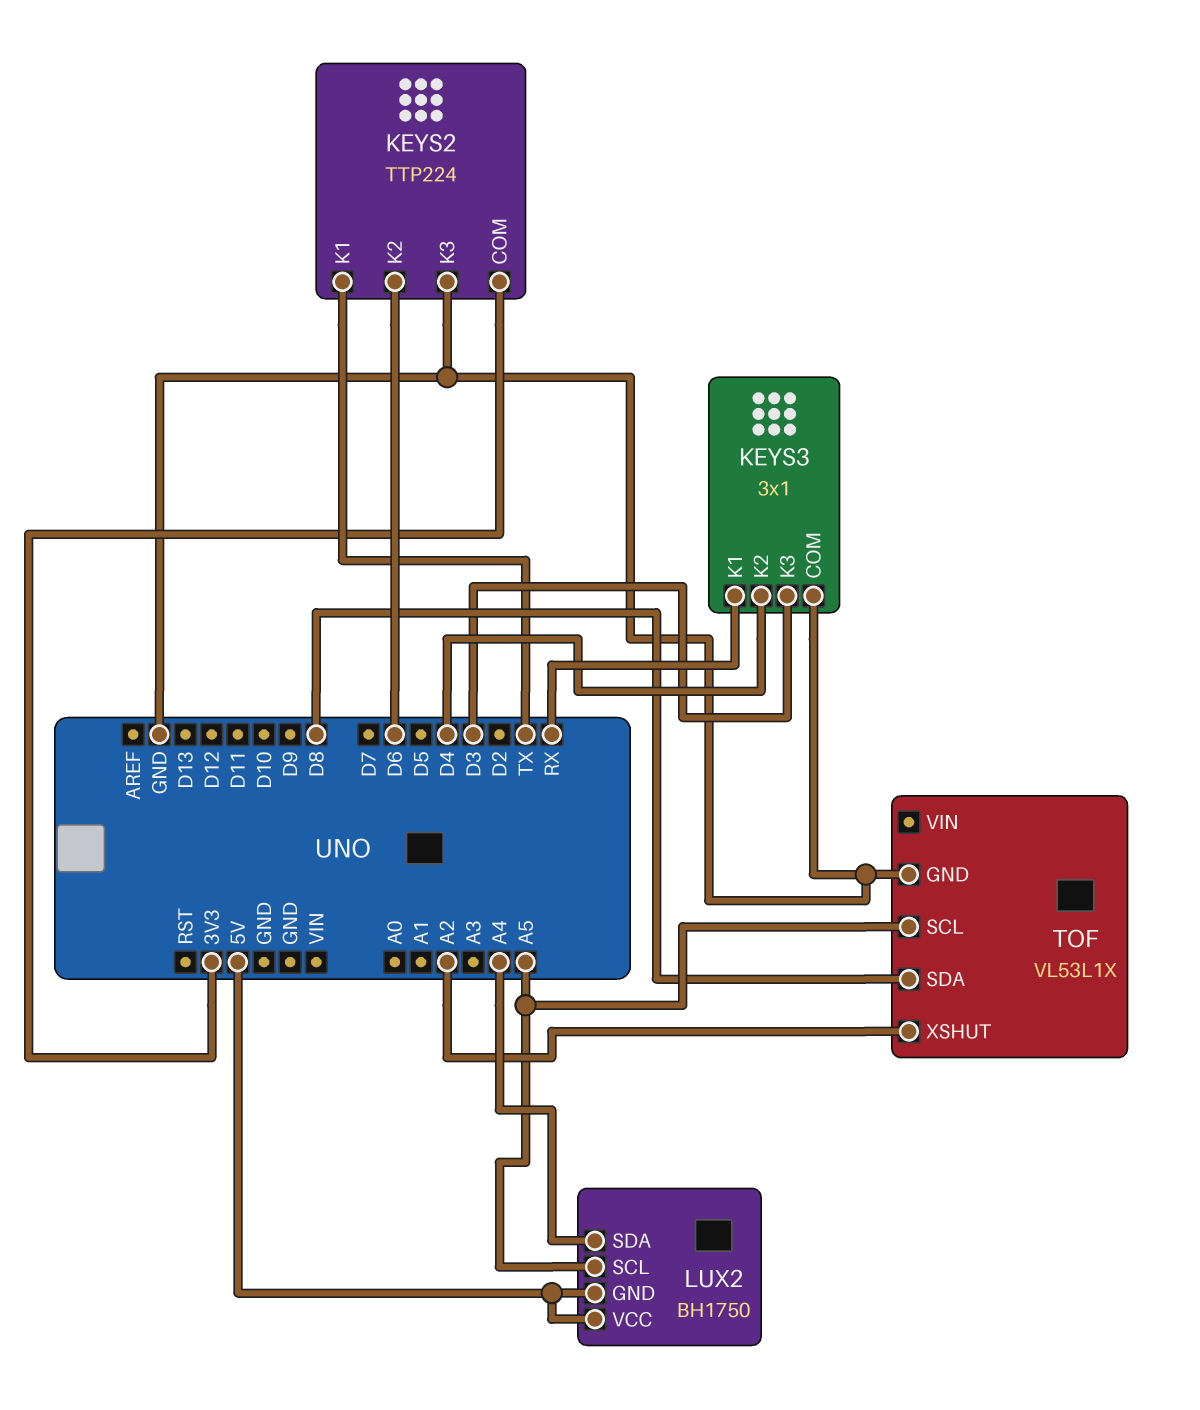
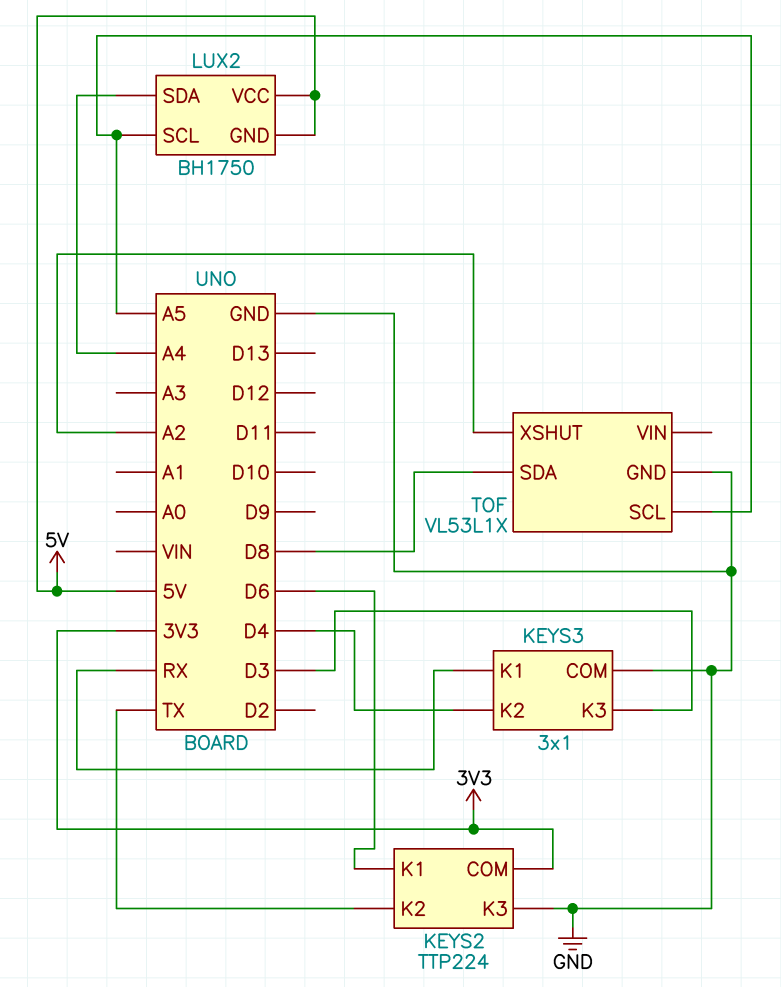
KEYS2 pin K1: TX -> D6
KEYS2 pin K2: D6 -> TX

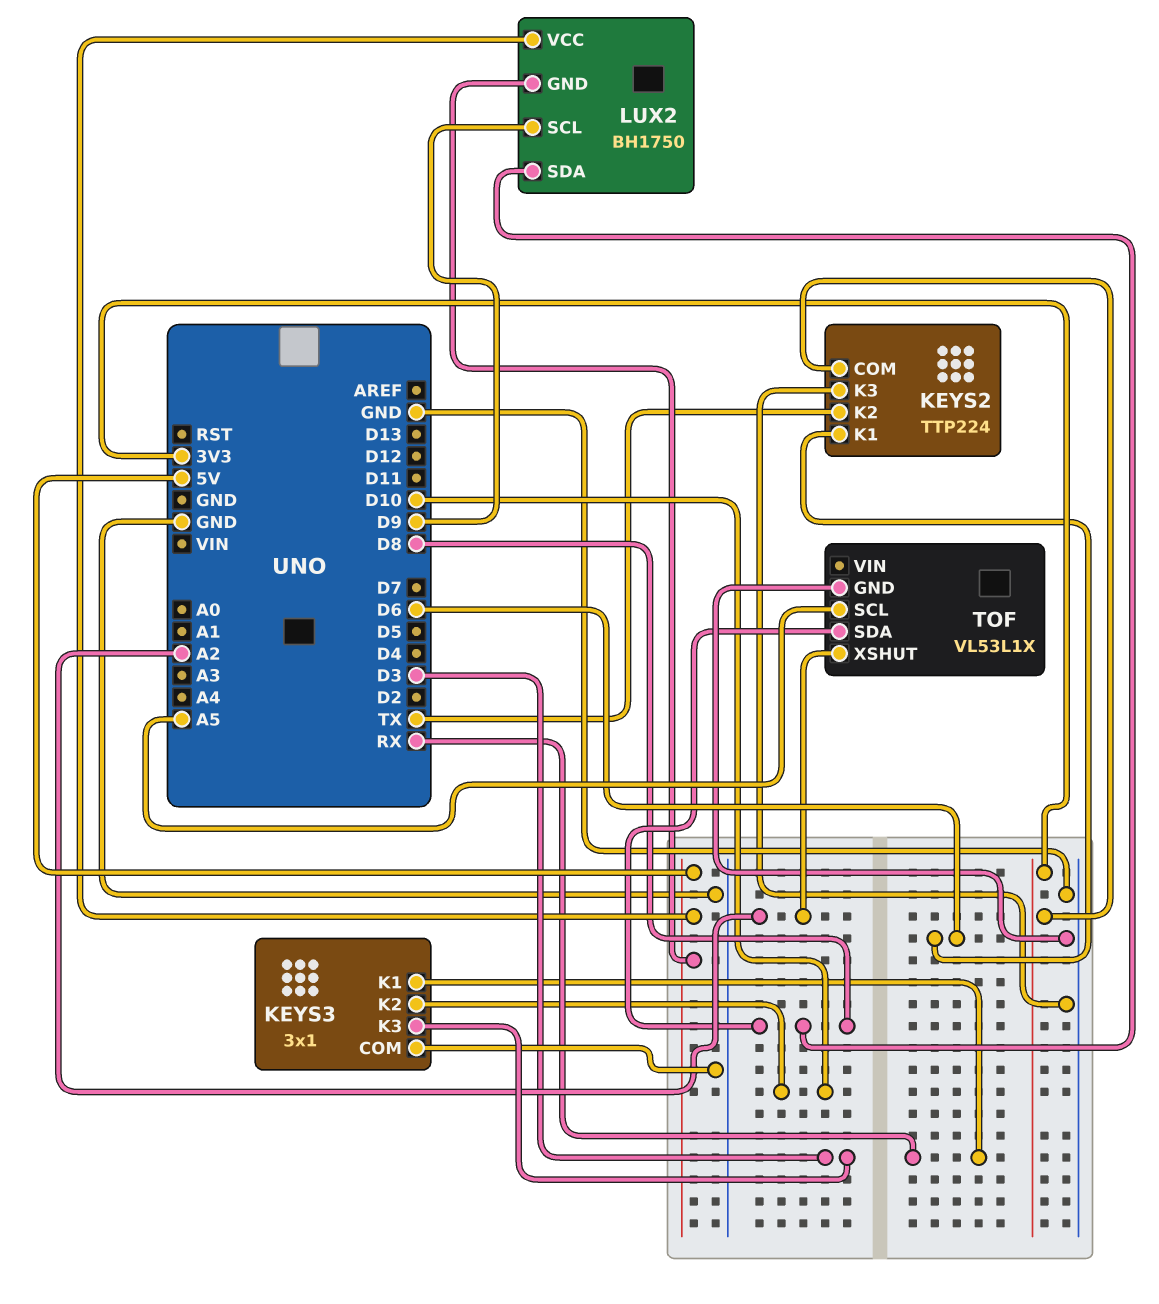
KEYS3 pin K2: D4 -> D10
LUX2 pin SCL: A5 -> D9
LUX2 pin SDA: A4 -> D8

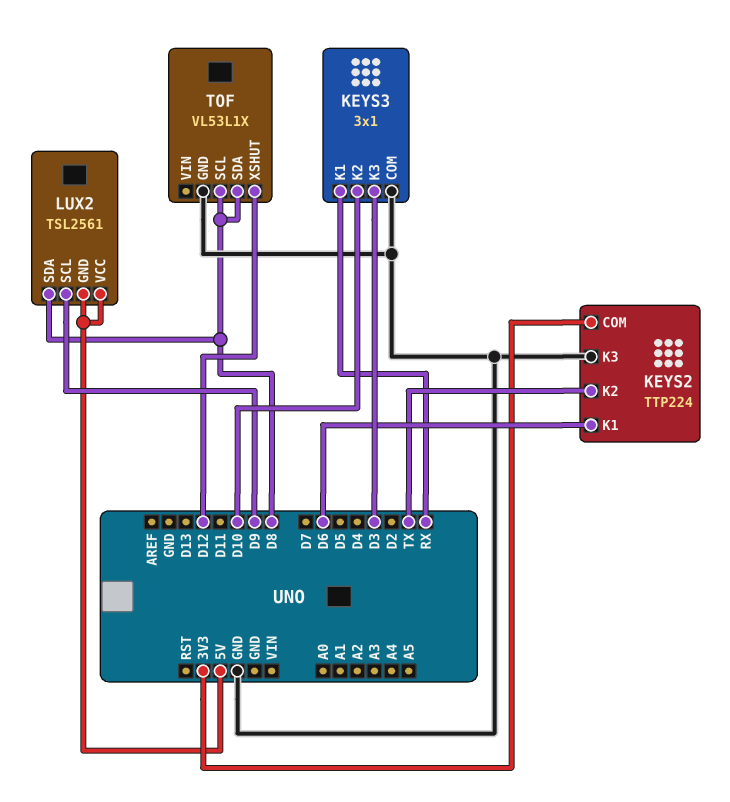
LUX2: BH1750 -> TSL2561
TOF pin SCL: A5 -> D8
TOF pin XSHUT: A2 -> D12

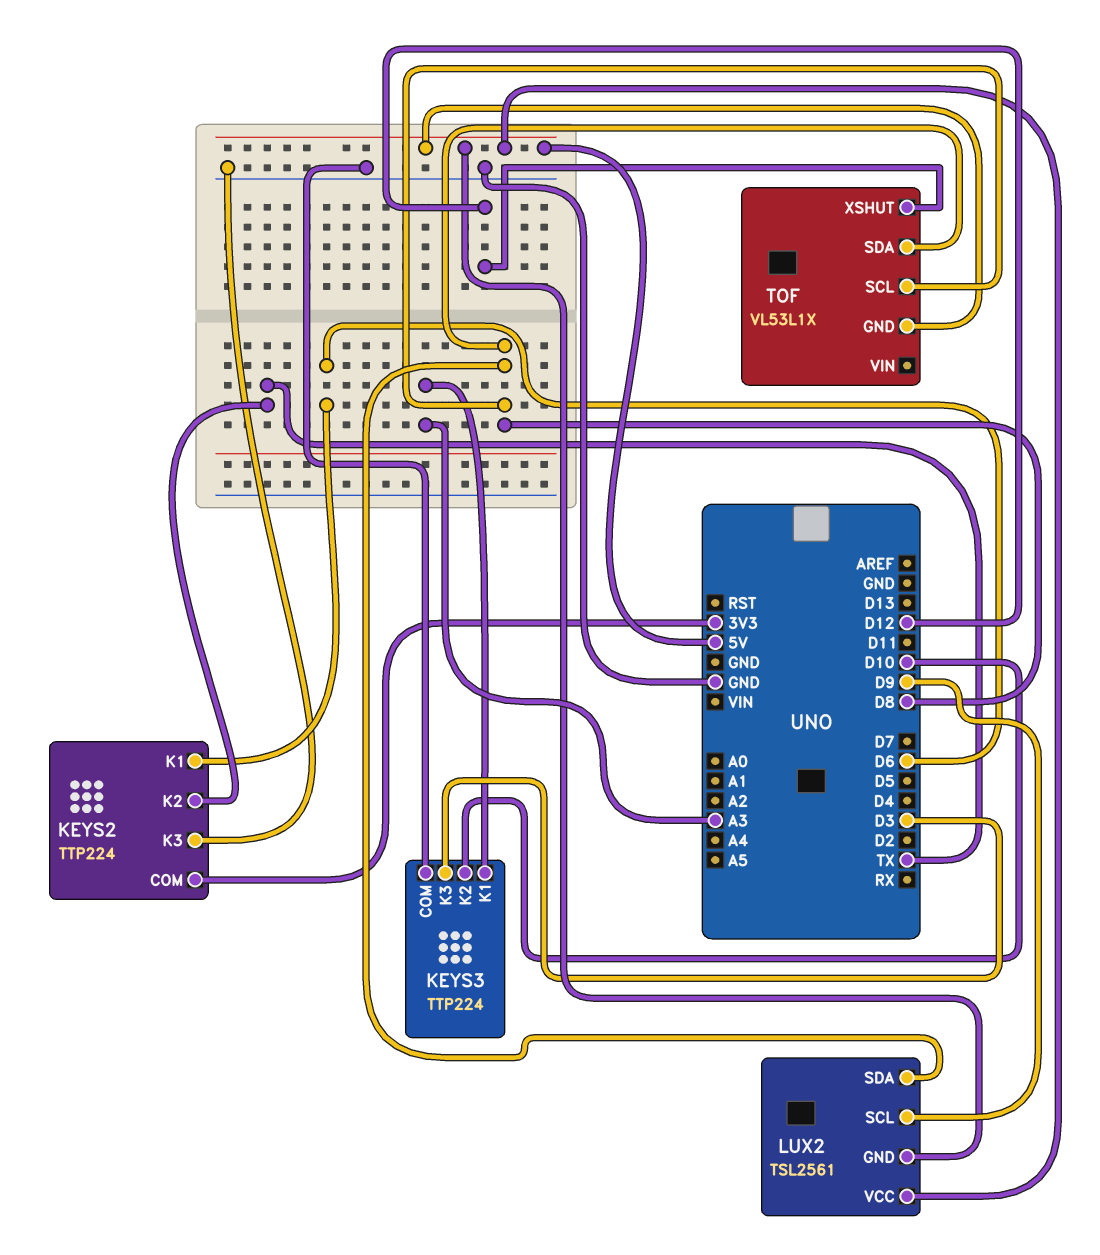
KEYS3: 3x1 -> TTP224
KEYS3 pin K1: RX -> A3
TOF pin GND: GND -> 5V

